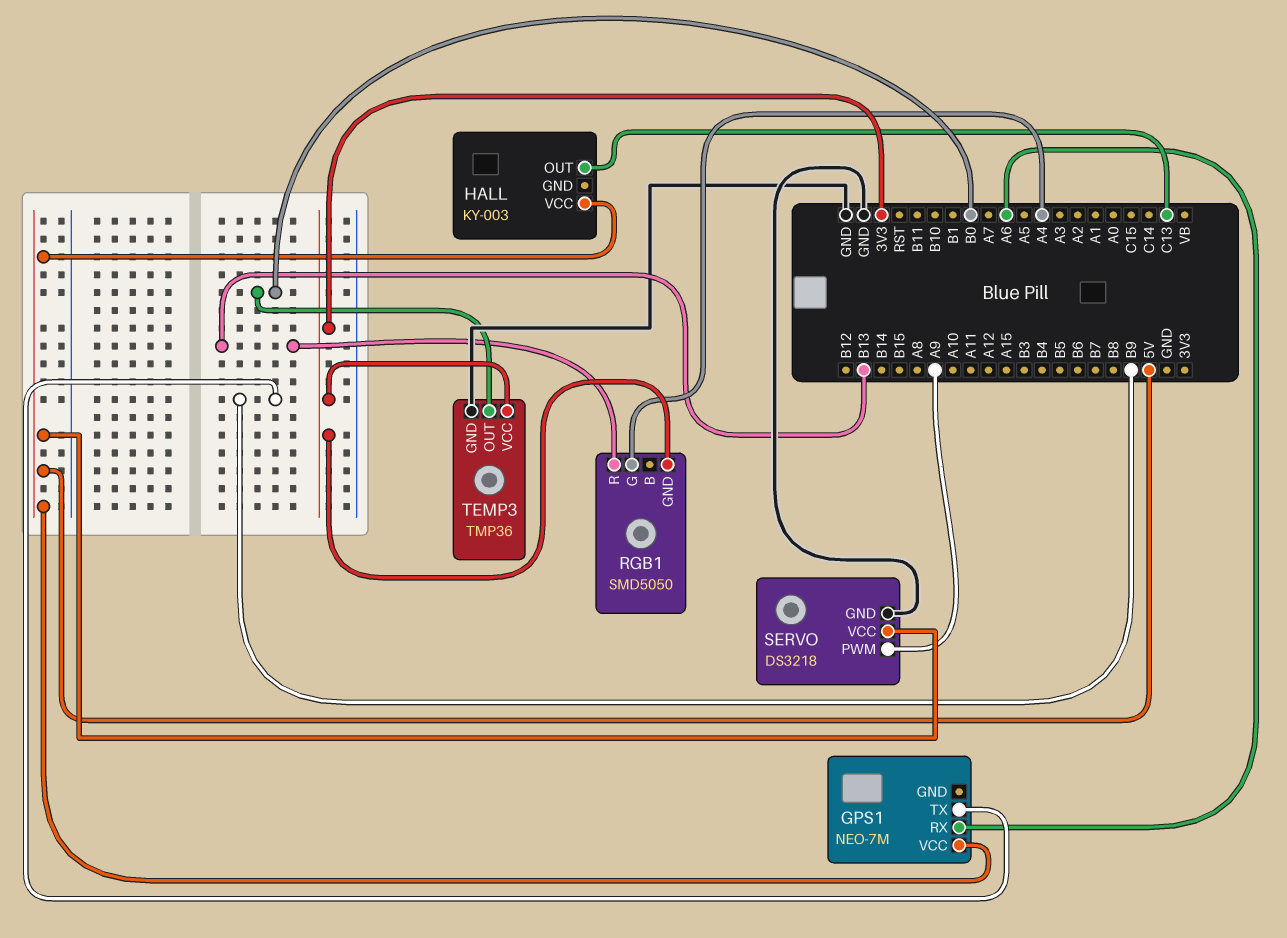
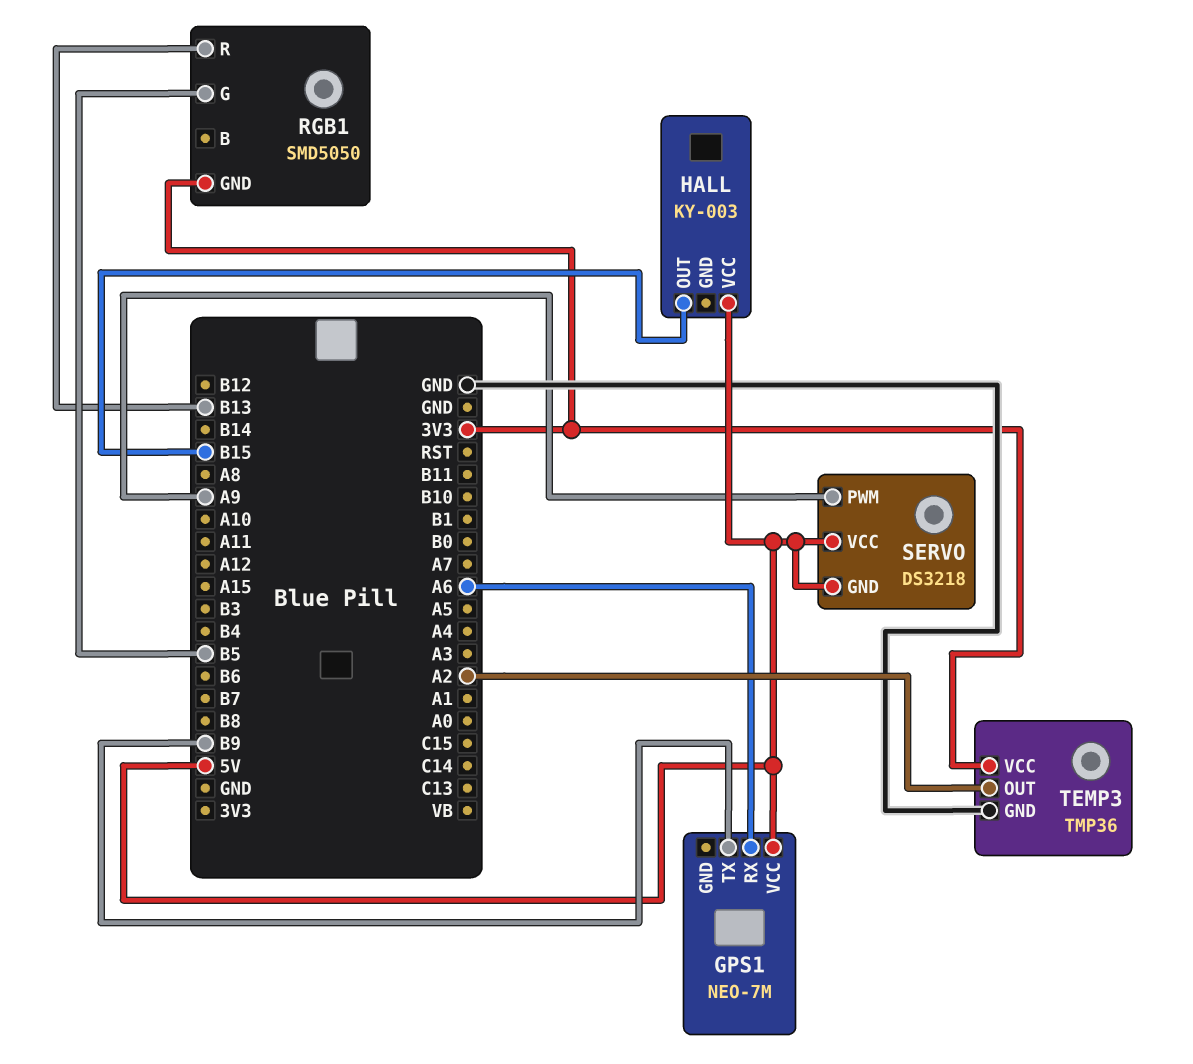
HALL pin OUT: C13 -> B15
RGB1 pin G: A4 -> B5
SERVO pin GND: GND -> 5V
TEMP3 pin OUT: B0 -> A2

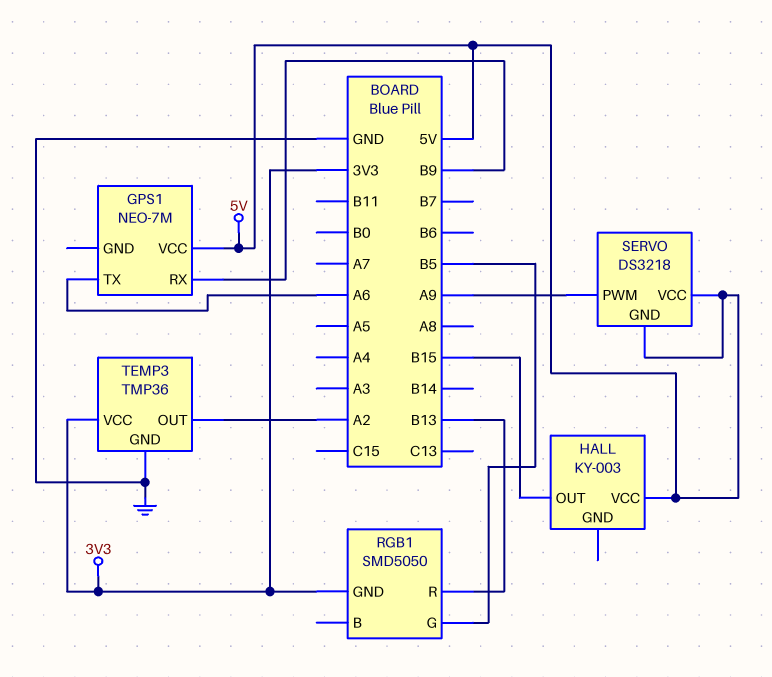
GPS1 pin RX: A6 -> B9
GPS1 pin TX: B9 -> A6

